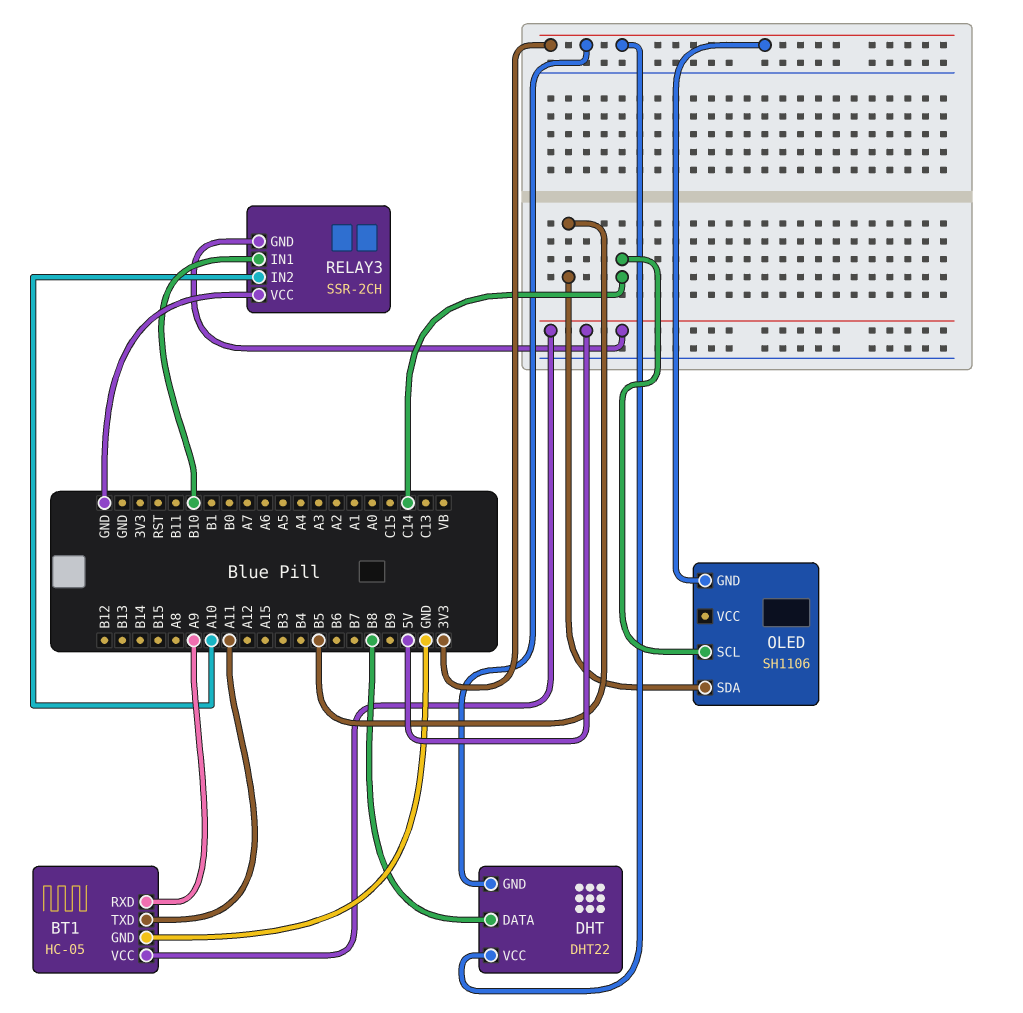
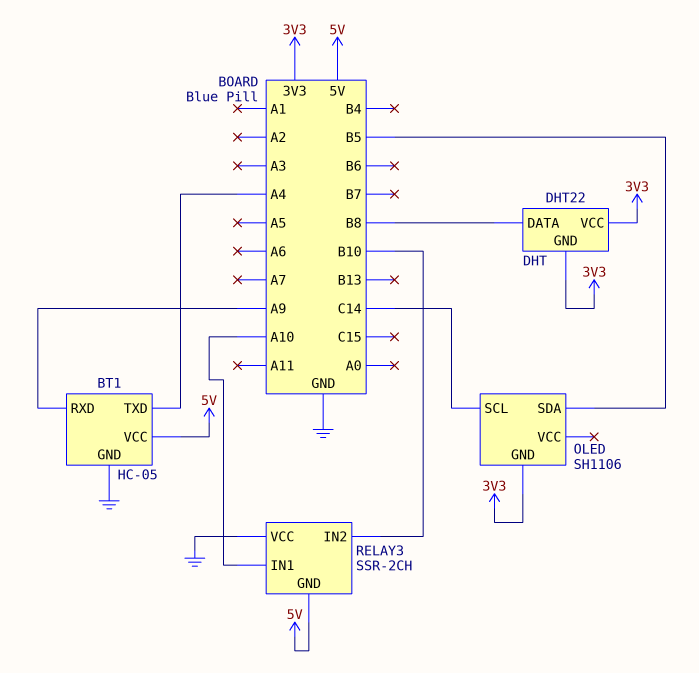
BT1 pin TXD: A11 -> A4
RELAY3 pin IN1: B10 -> A10
RELAY3 pin IN2: A10 -> B10

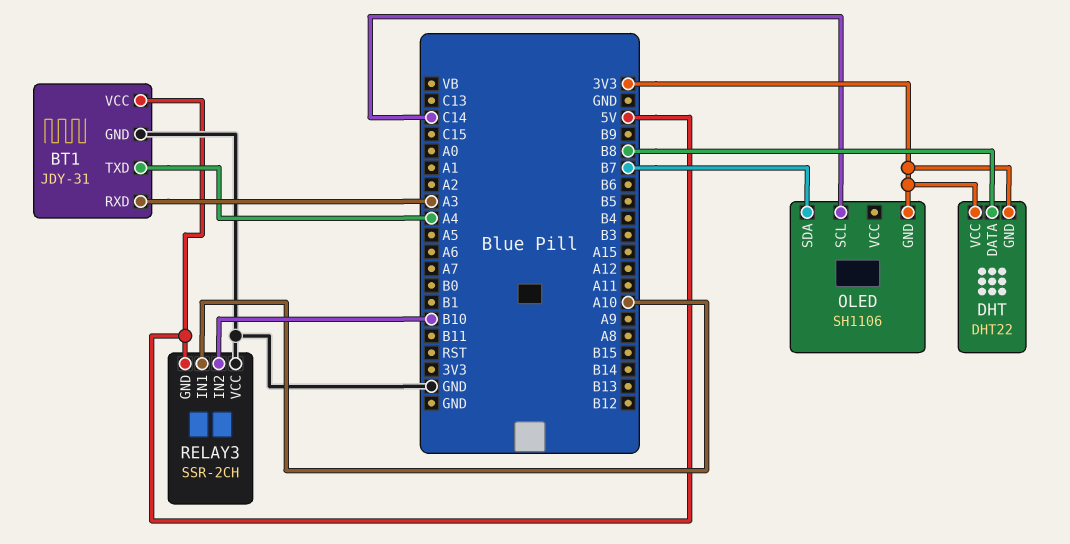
BT1: HC-05 -> JDY-31
BT1 pin RXD: A9 -> A3
OLED pin SDA: B5 -> B7

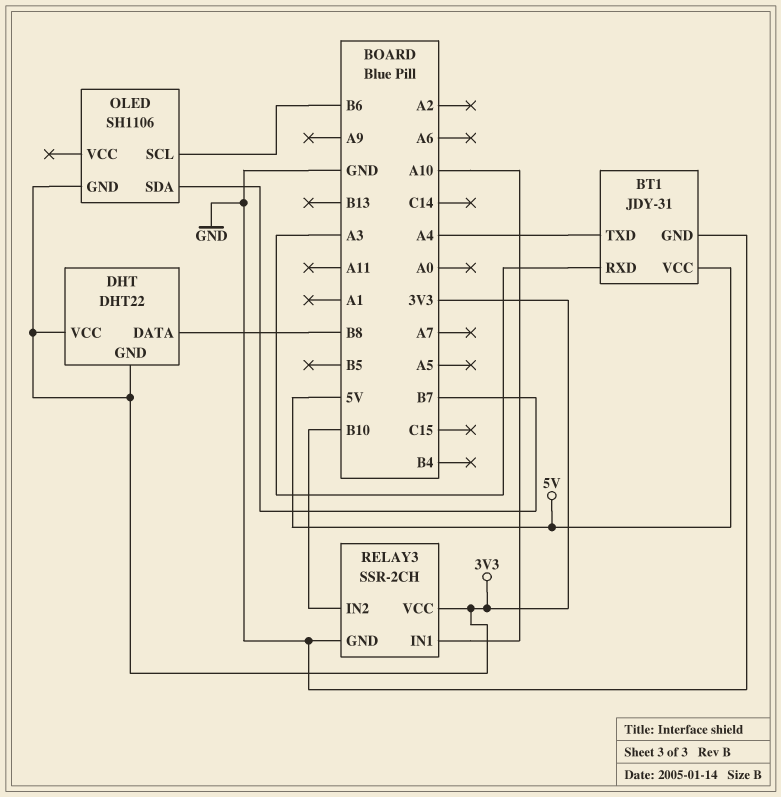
OLED pin SCL: C14 -> B6
RELAY3 pin GND: 5V -> GND
RELAY3 pin VCC: GND -> 3V3

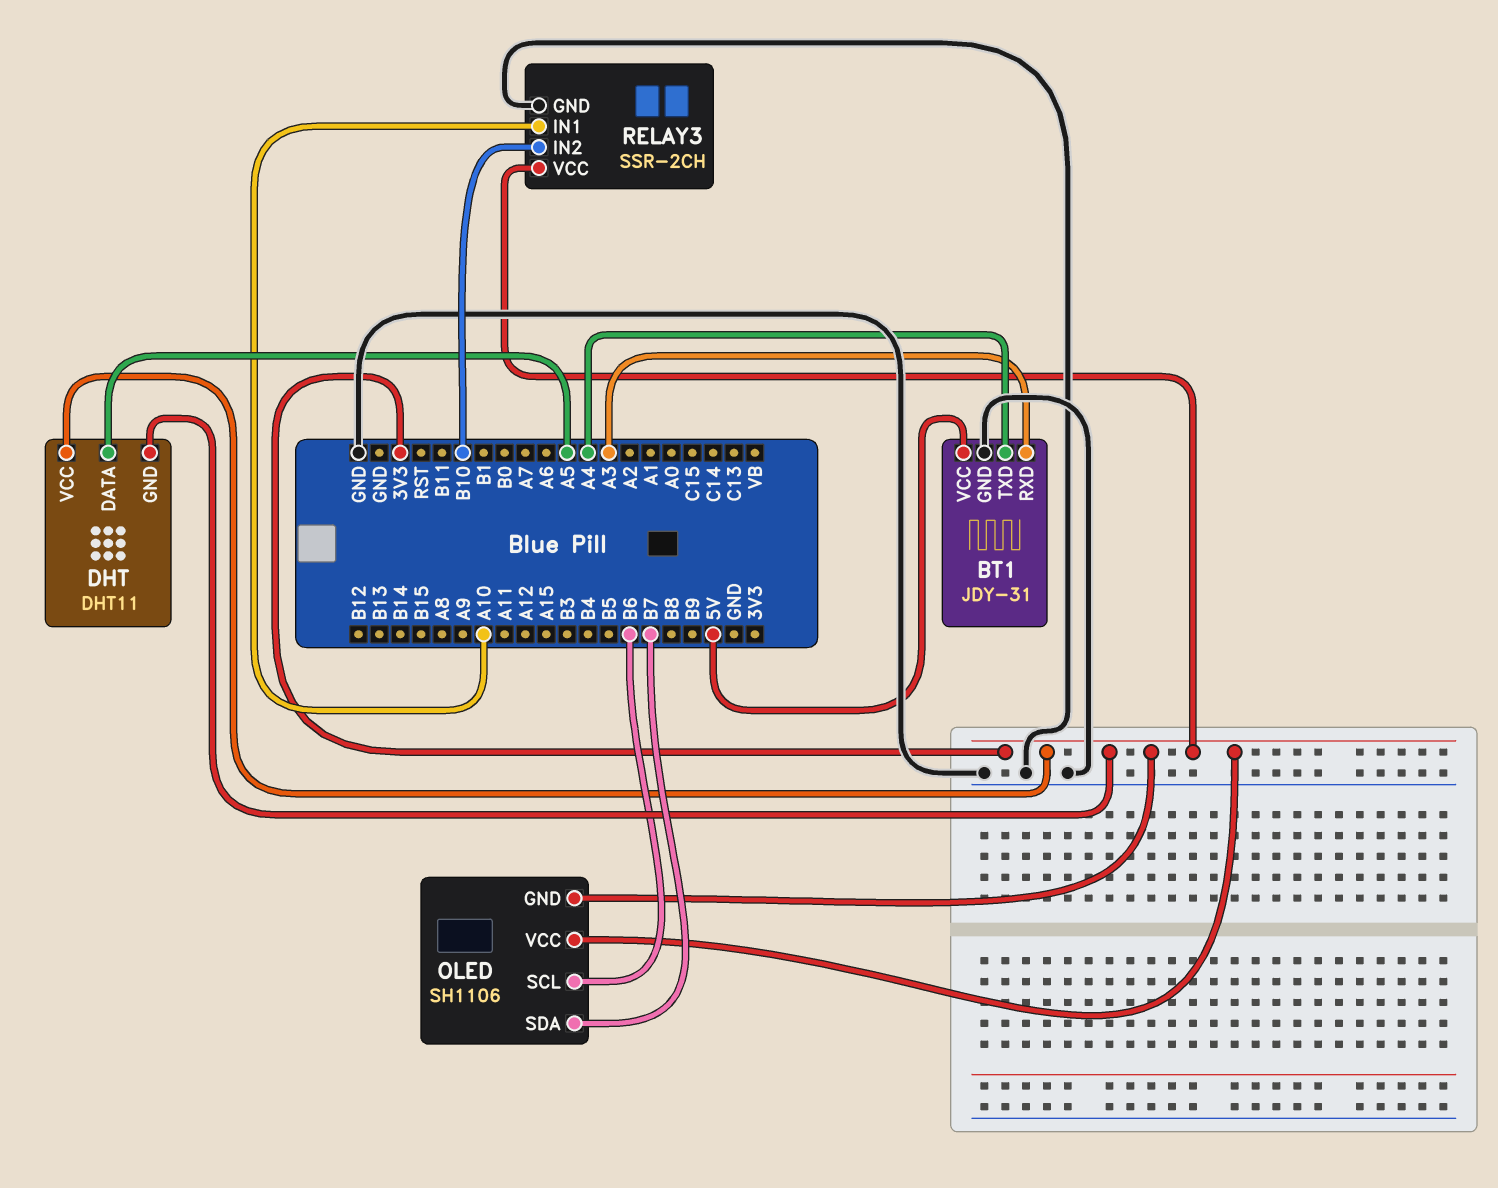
DHT: DHT22 -> DHT11
DHT pin DATA: B8 -> A5
OLED pin VCC: none -> 3V3

